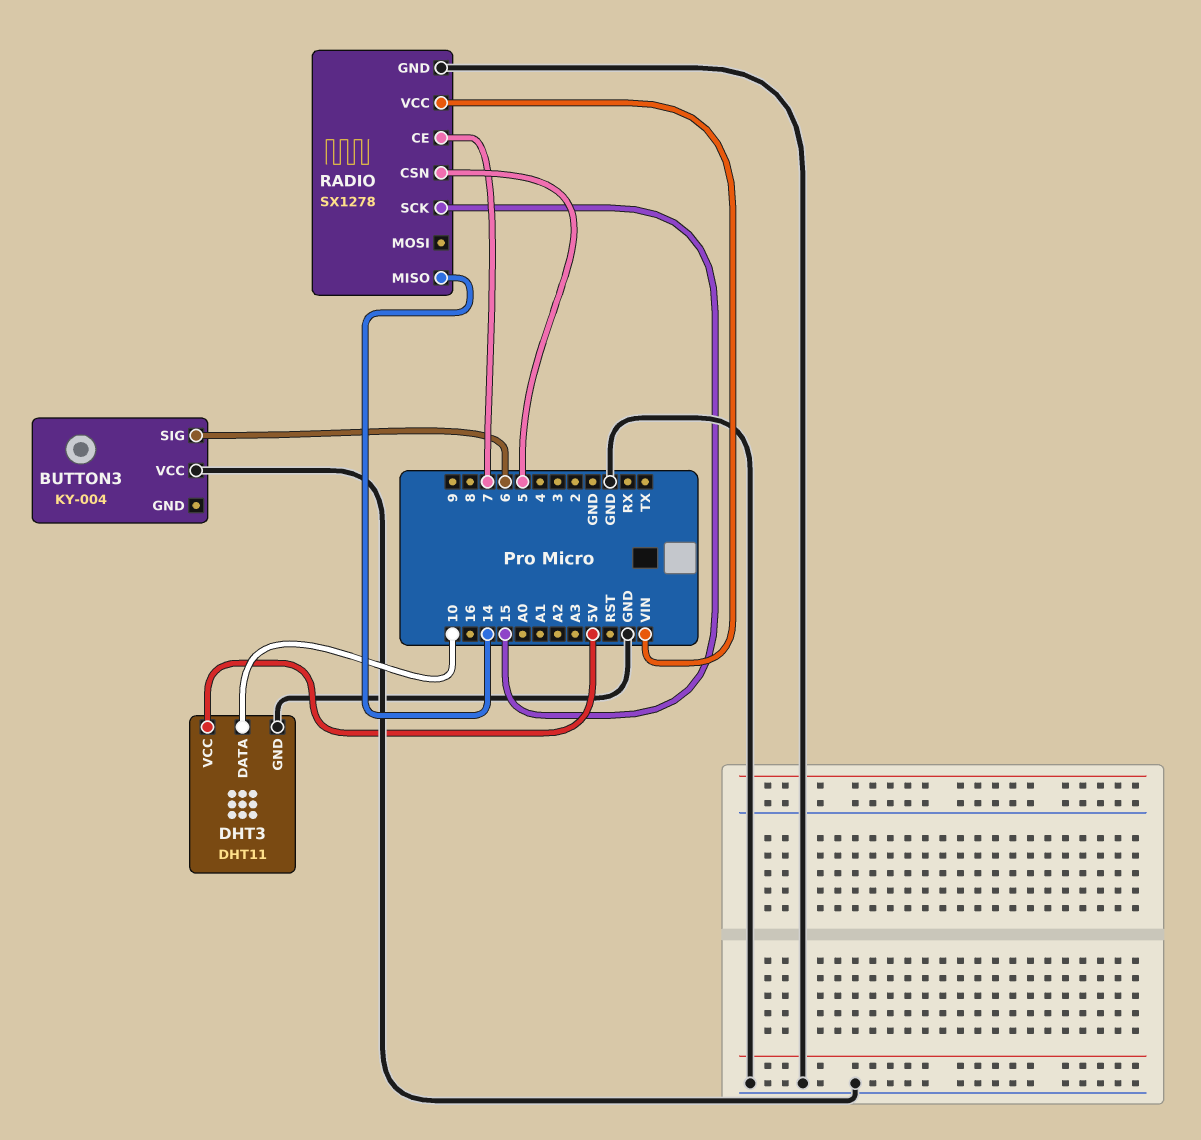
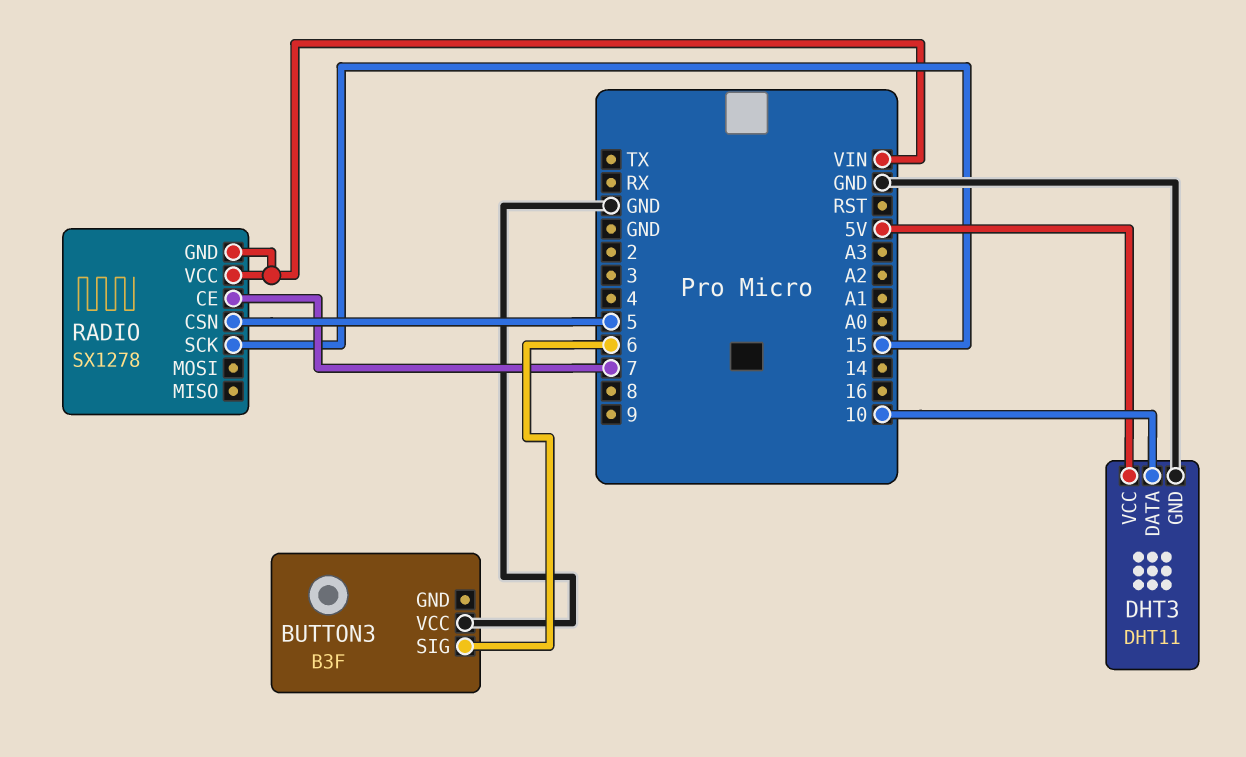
BUTTON3: KY-004 -> B3F
RADIO pin GND: GND -> VIN
RADIO pin MISO: 14 -> none

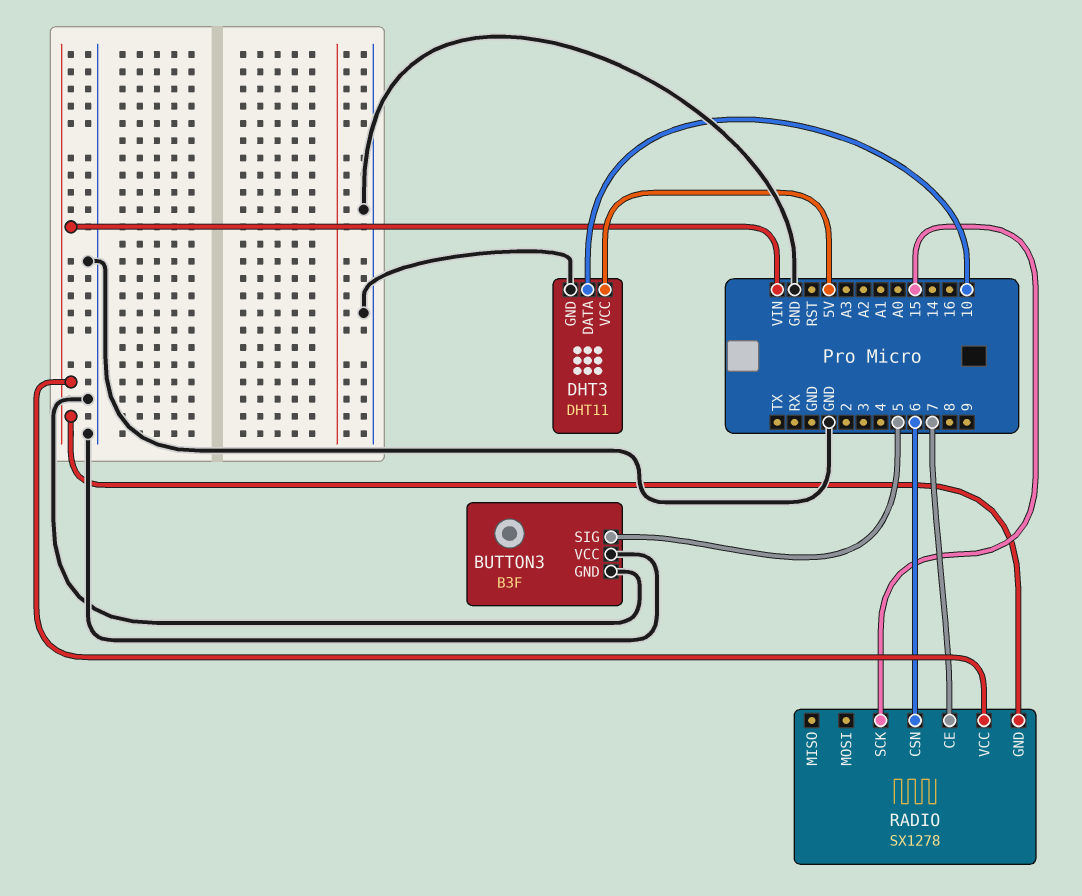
BUTTON3 pin GND: none -> GND
BUTTON3 pin SIG: 6 -> 5
RADIO pin CSN: 5 -> 6

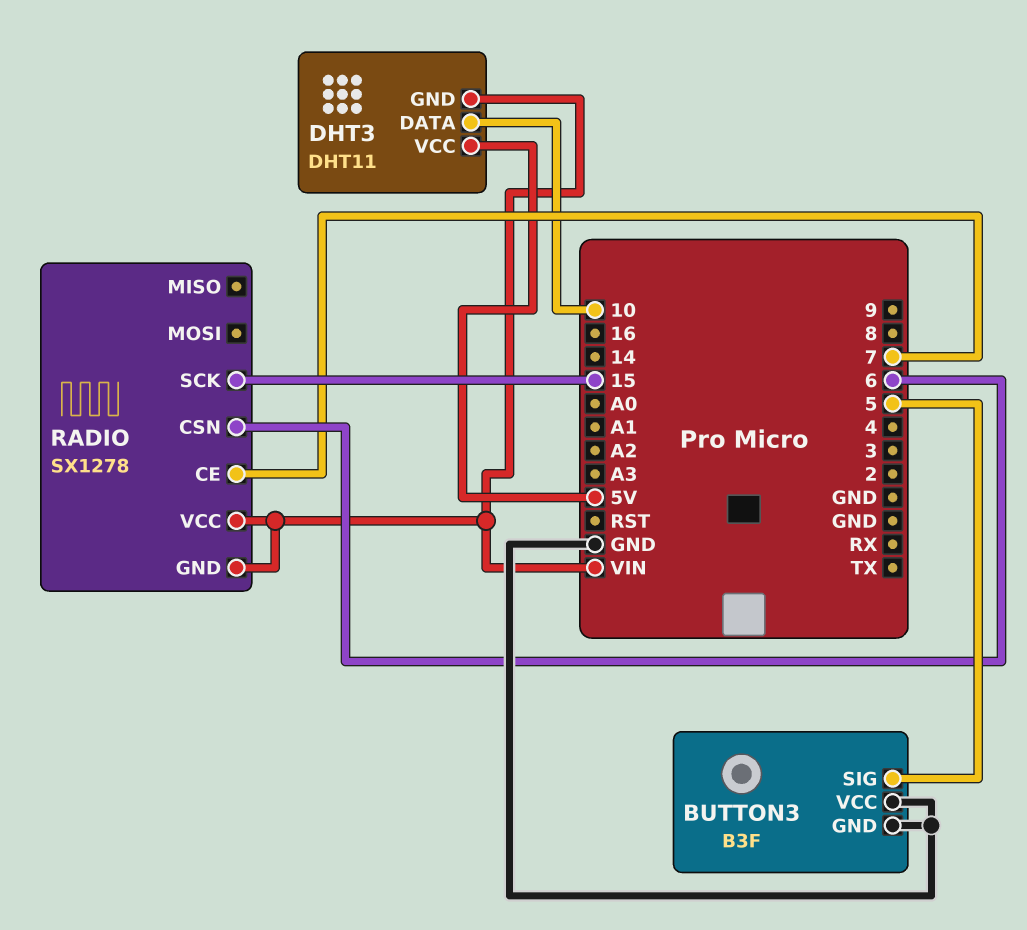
DHT3 pin GND: GND -> VIN

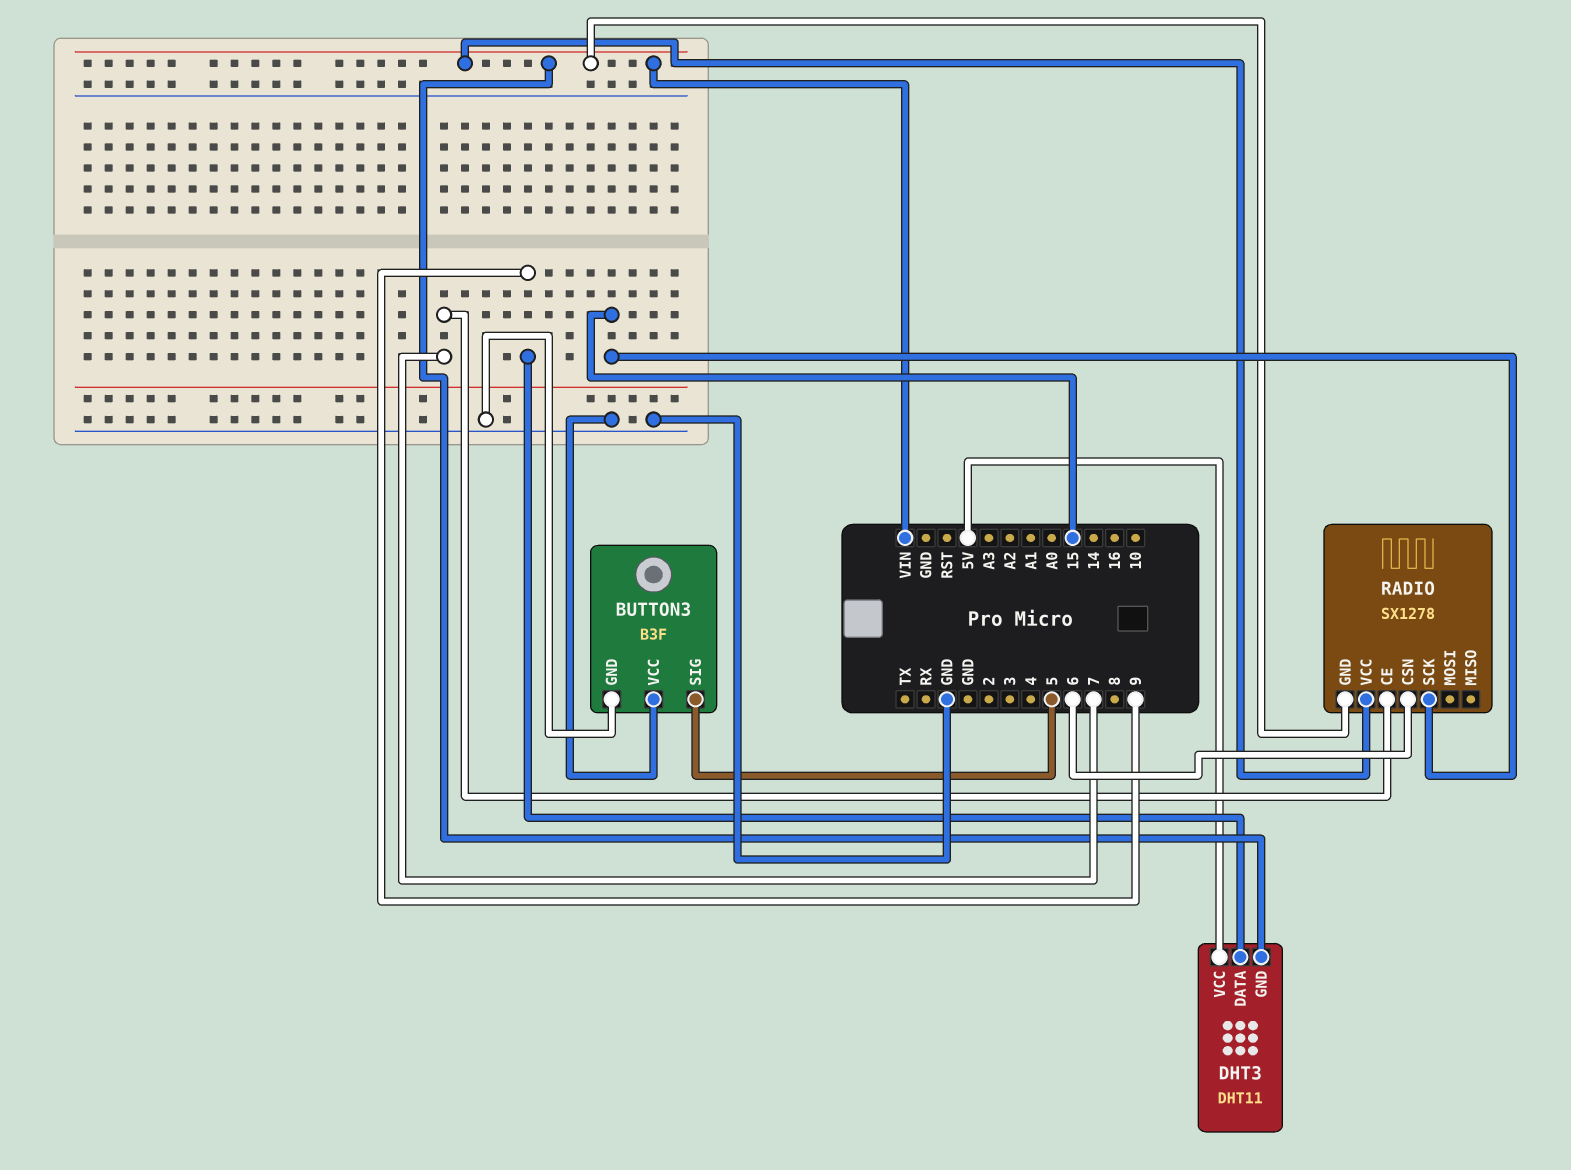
DHT3 pin DATA: 10 -> 9

